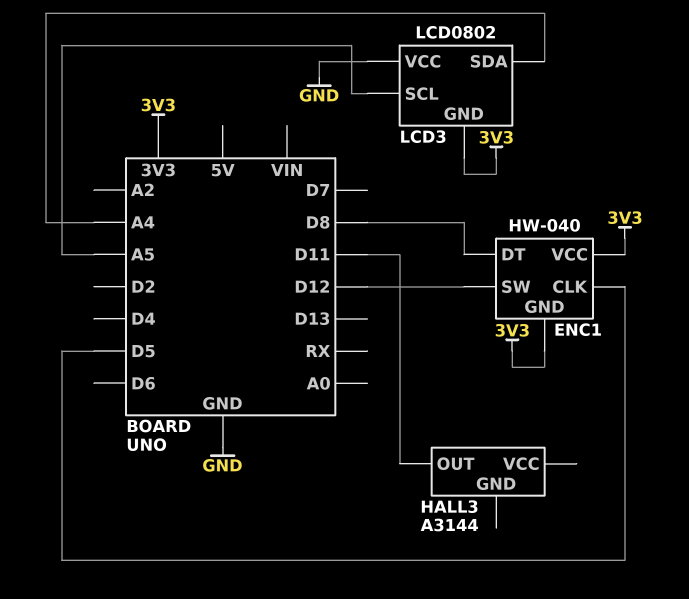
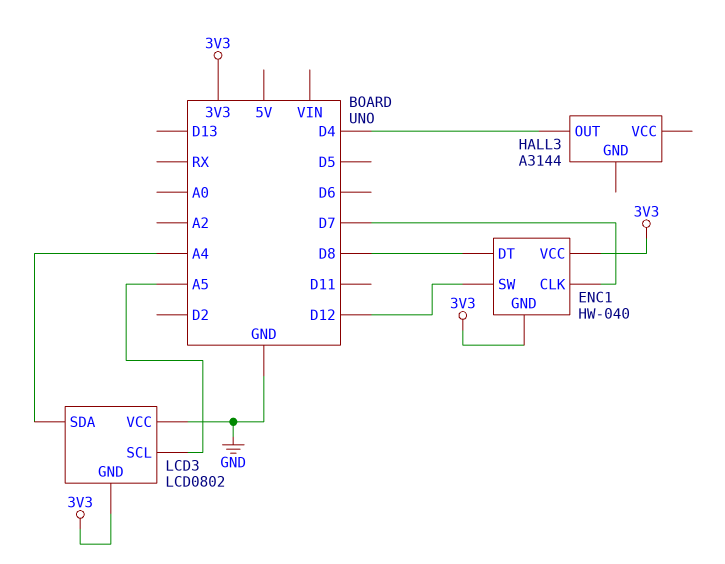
ENC1 pin CLK: D5 -> D7
HALL3 pin OUT: D11 -> D4

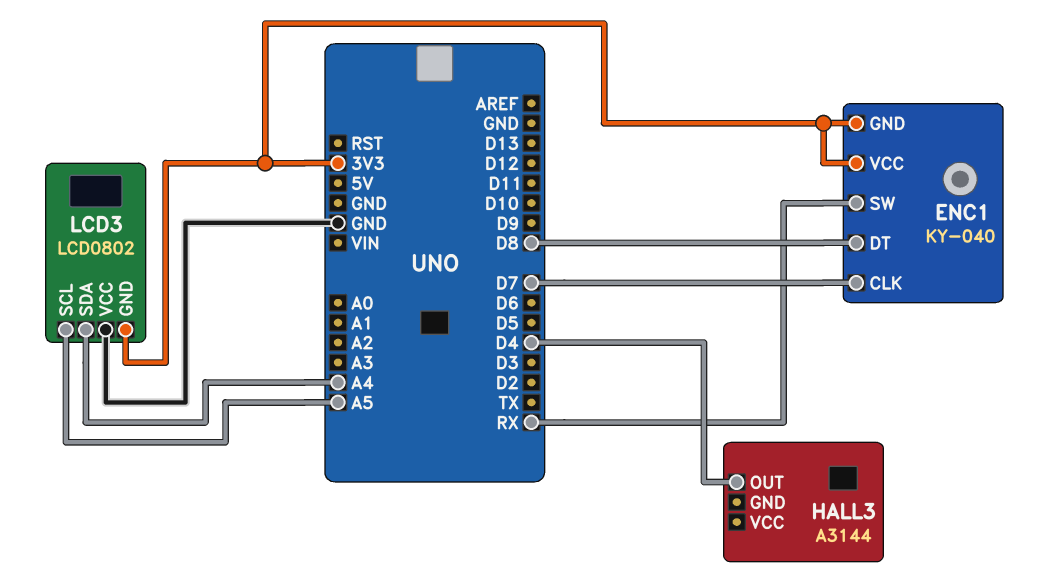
ENC1: HW-040 -> KY-040
ENC1 pin SW: D12 -> RX

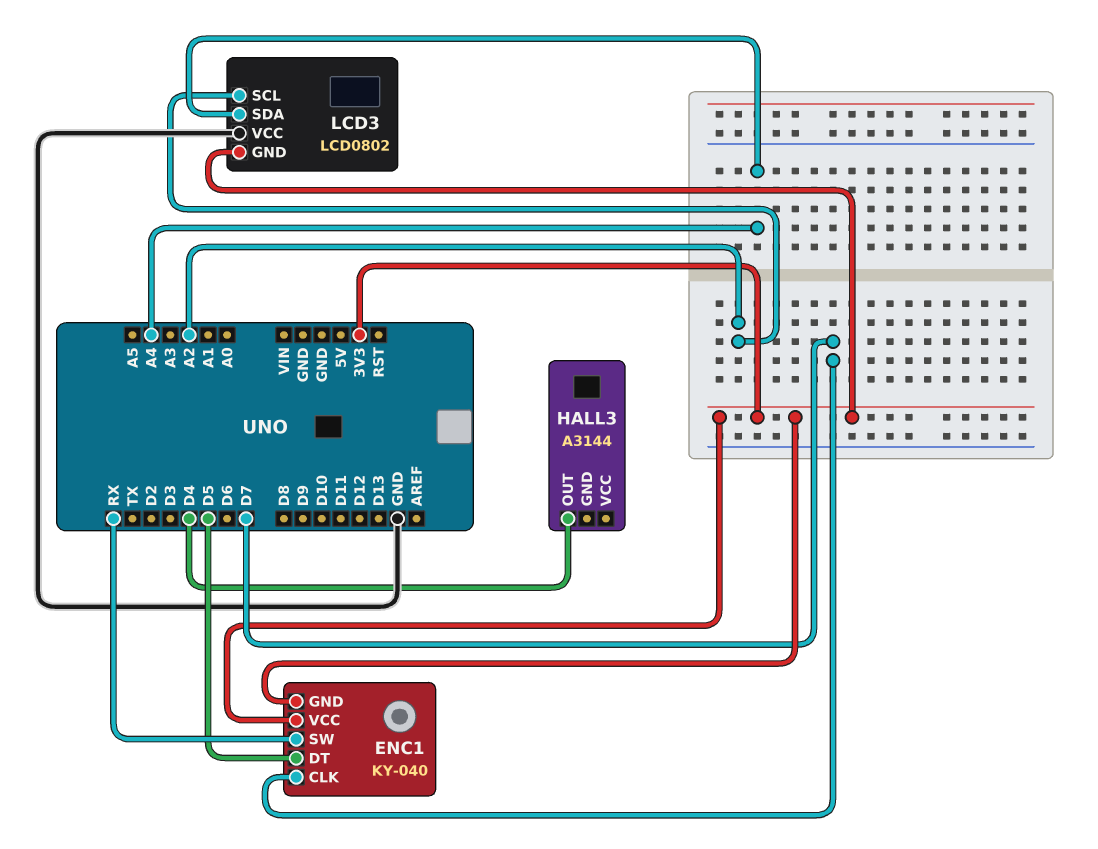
ENC1 pin DT: D8 -> D5
LCD3 pin SCL: A5 -> A2

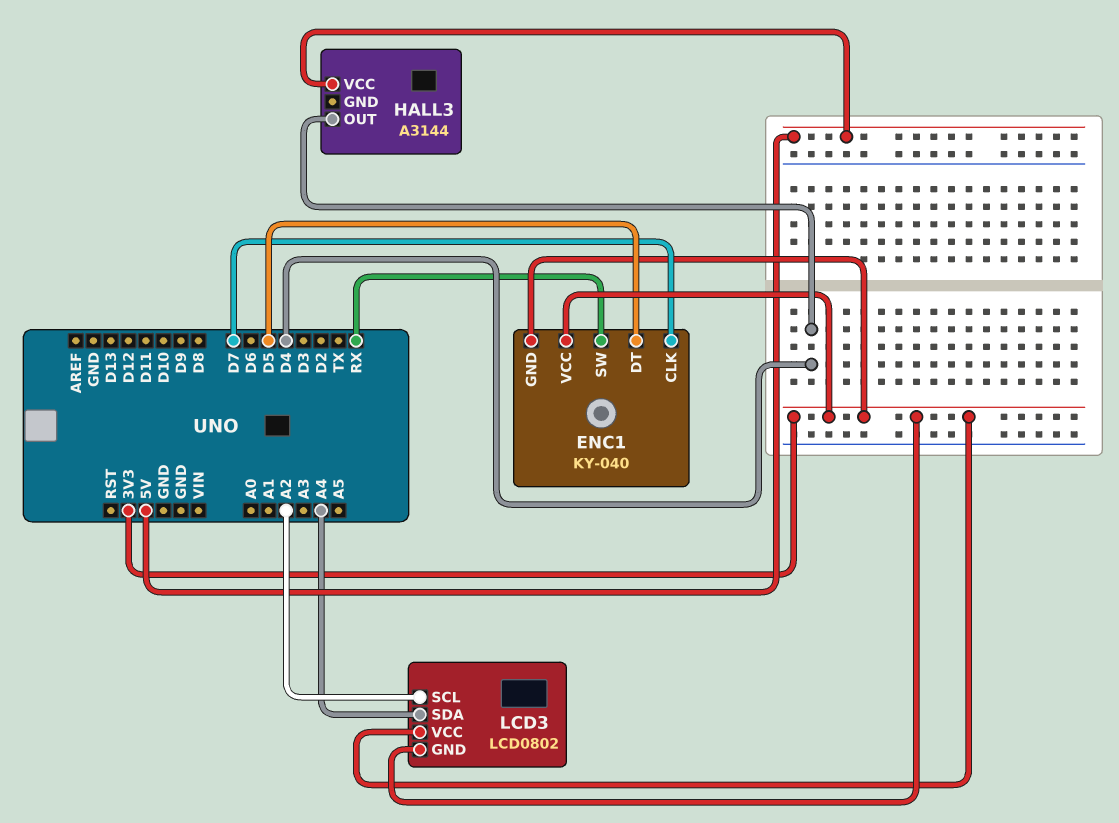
HALL3 pin VCC: none -> 5V
LCD3 pin VCC: GND -> 3V3

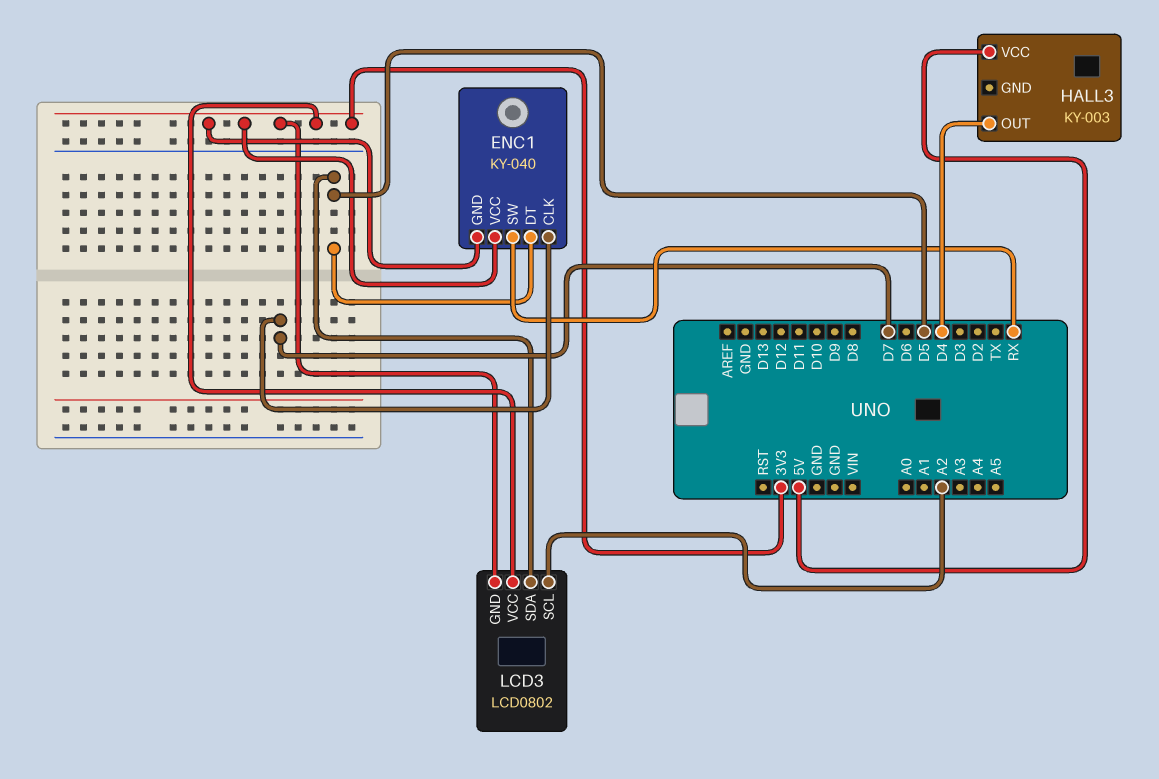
HALL3: A3144 -> KY-003
LCD3 pin SDA: A4 -> D5

